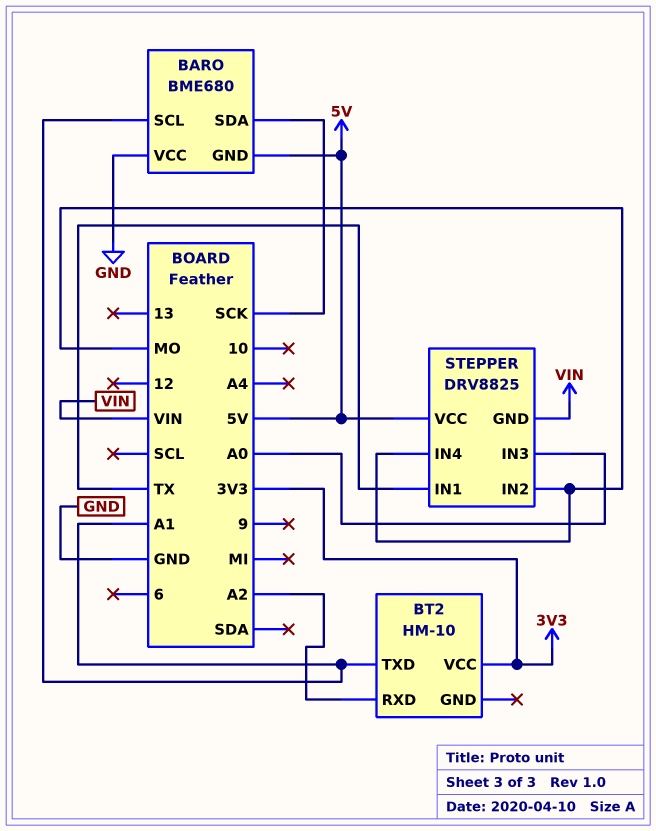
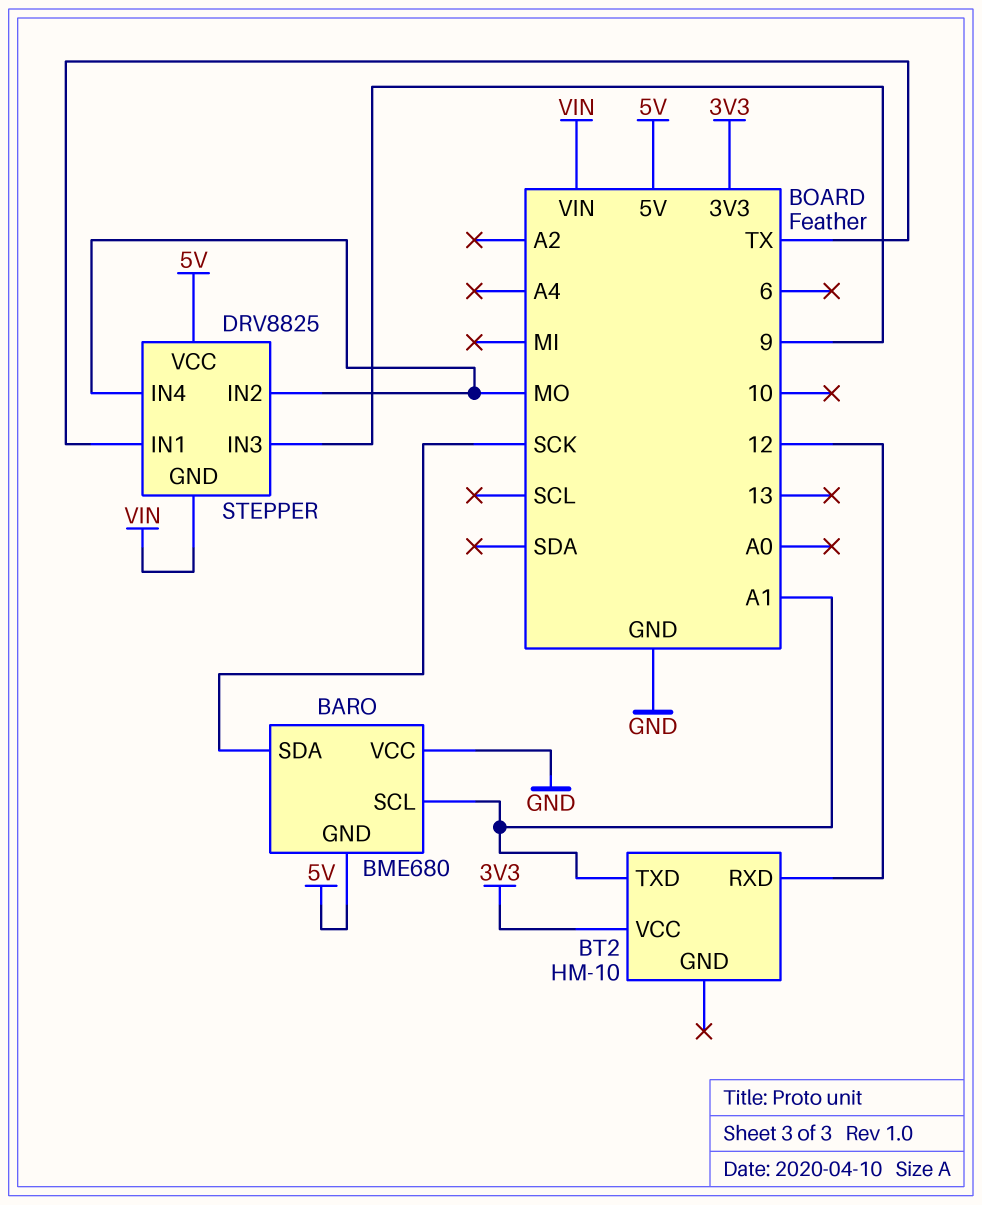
BT2 pin RXD: A2 -> 12
STEPPER pin IN3: A0 -> 9

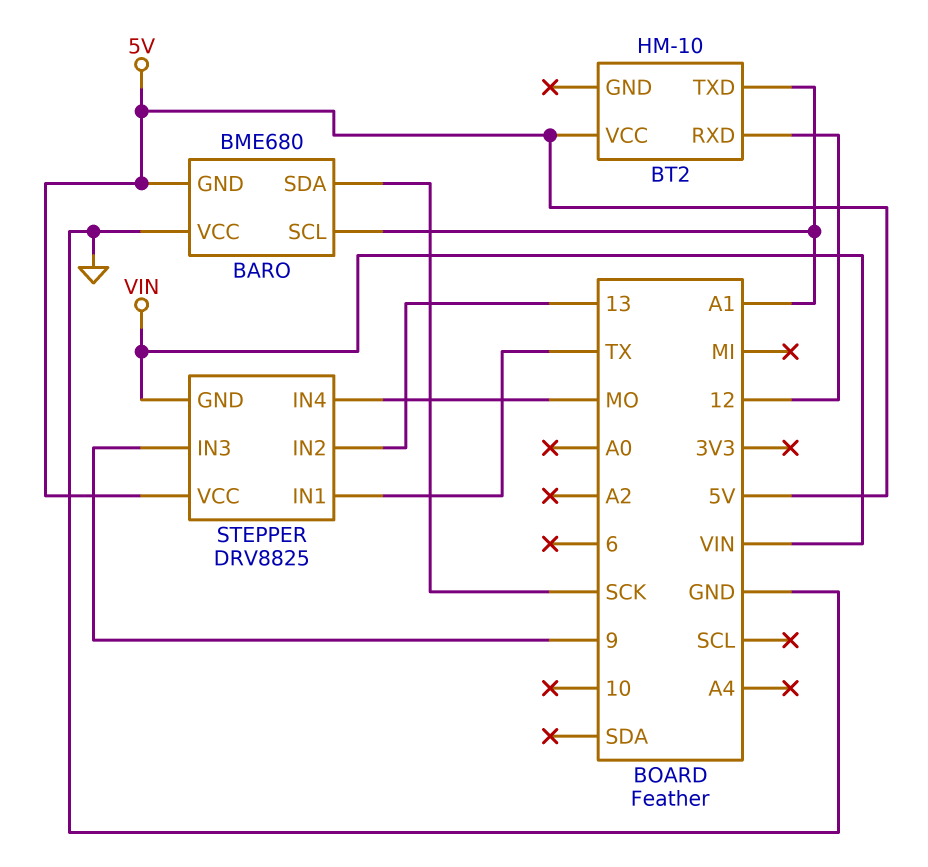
BT2 pin VCC: 3V3 -> 5V
STEPPER pin IN2: MO -> 13

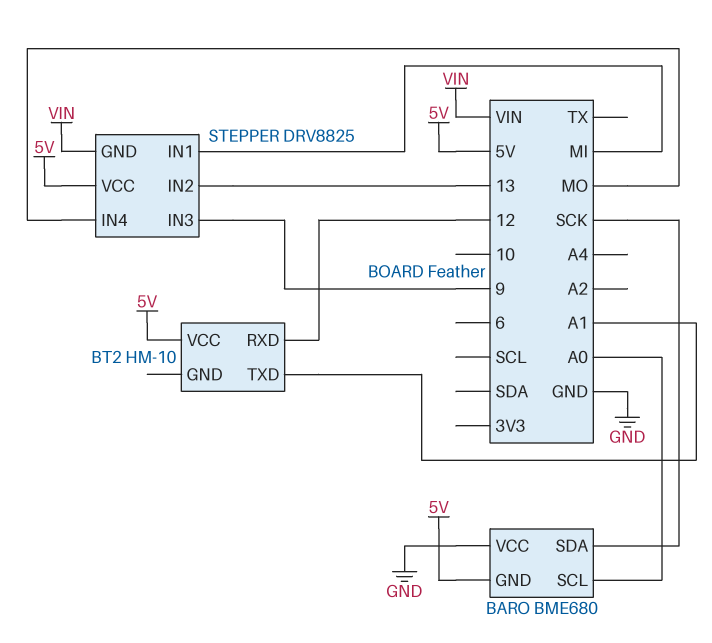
BARO pin SCL: A1 -> A0
STEPPER pin IN1: TX -> MI

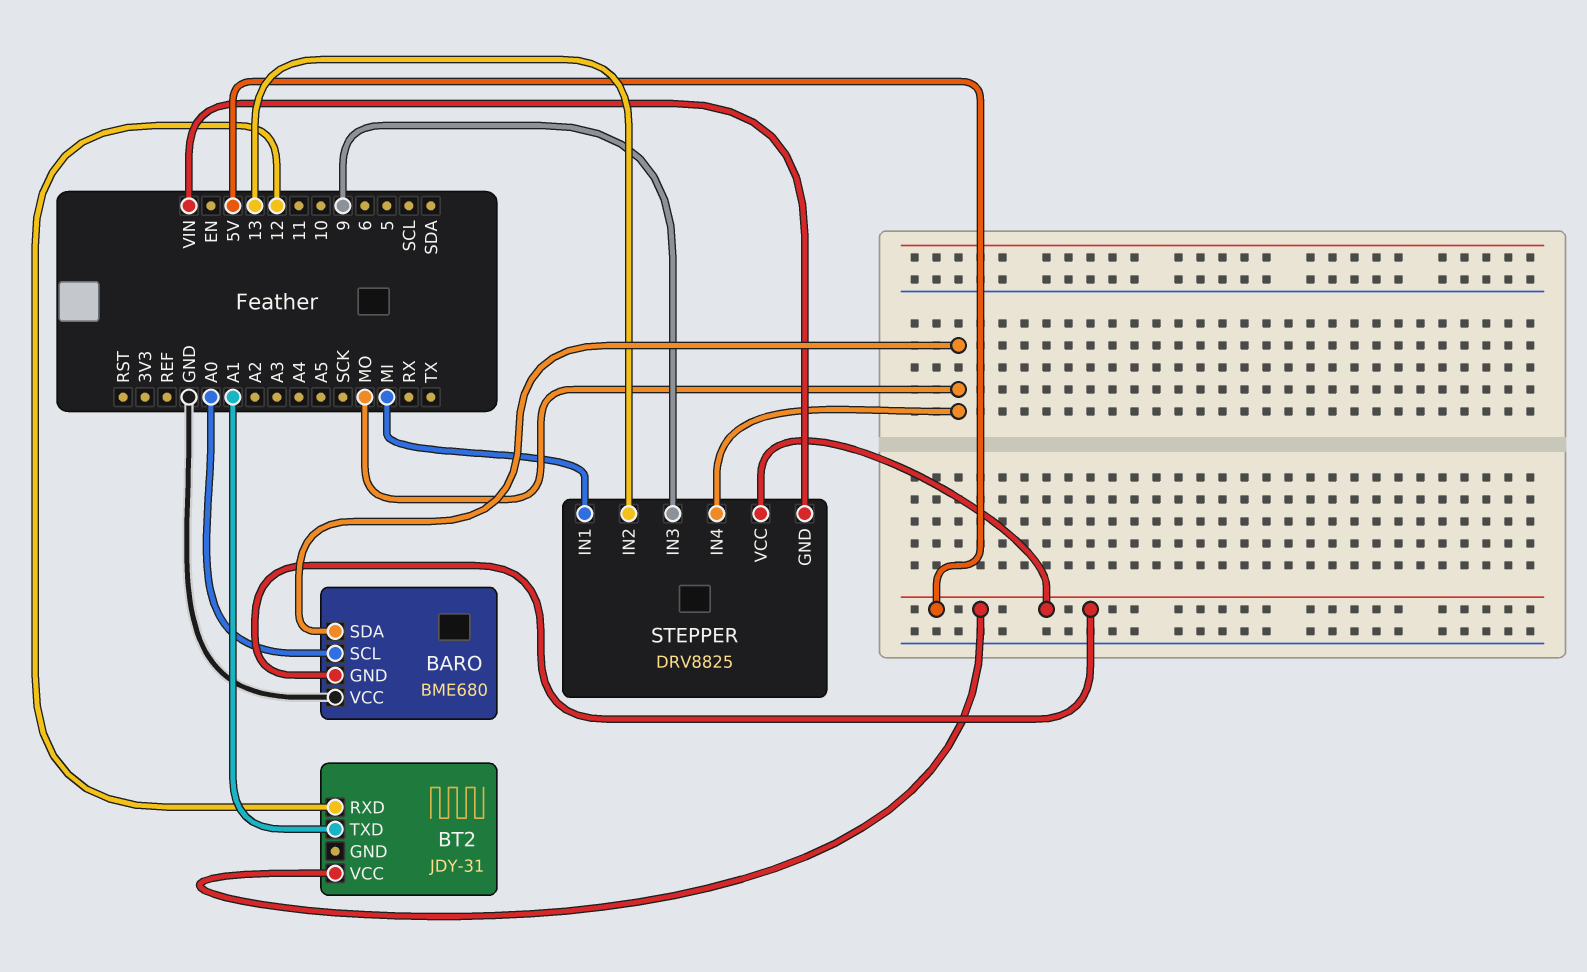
BARO pin SDA: SCK -> MO
BT2: HM-10 -> JDY-31

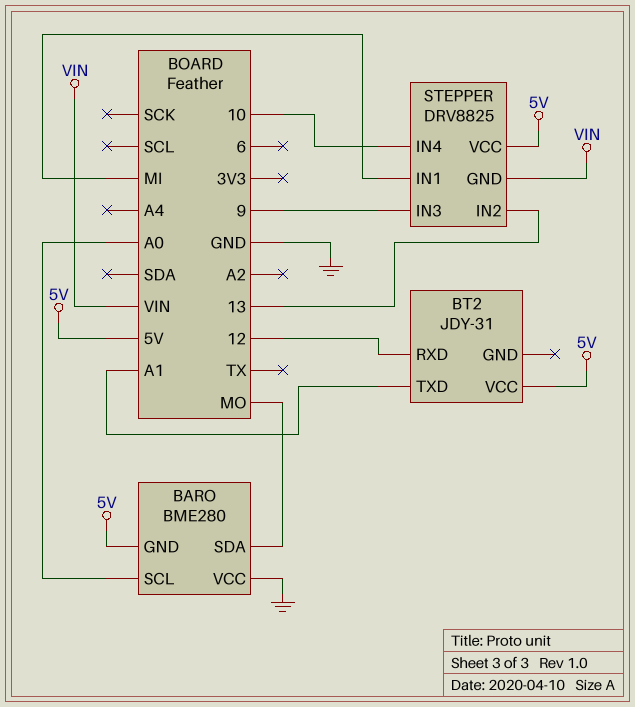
BARO: BME680 -> BME280
STEPPER pin IN4: MO -> 10

